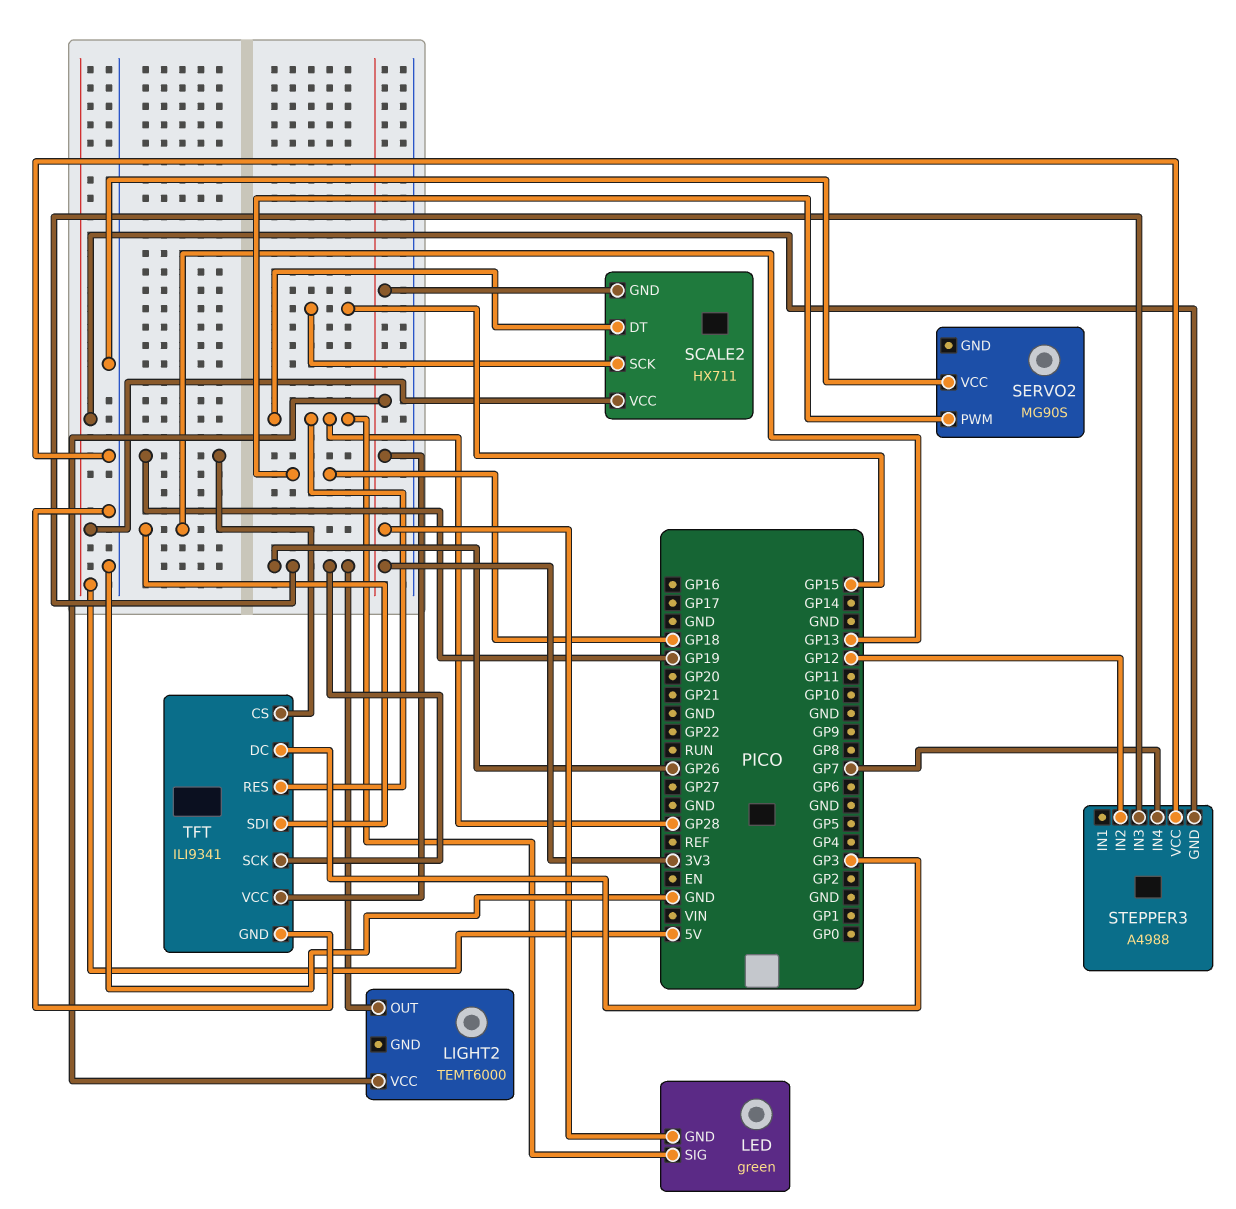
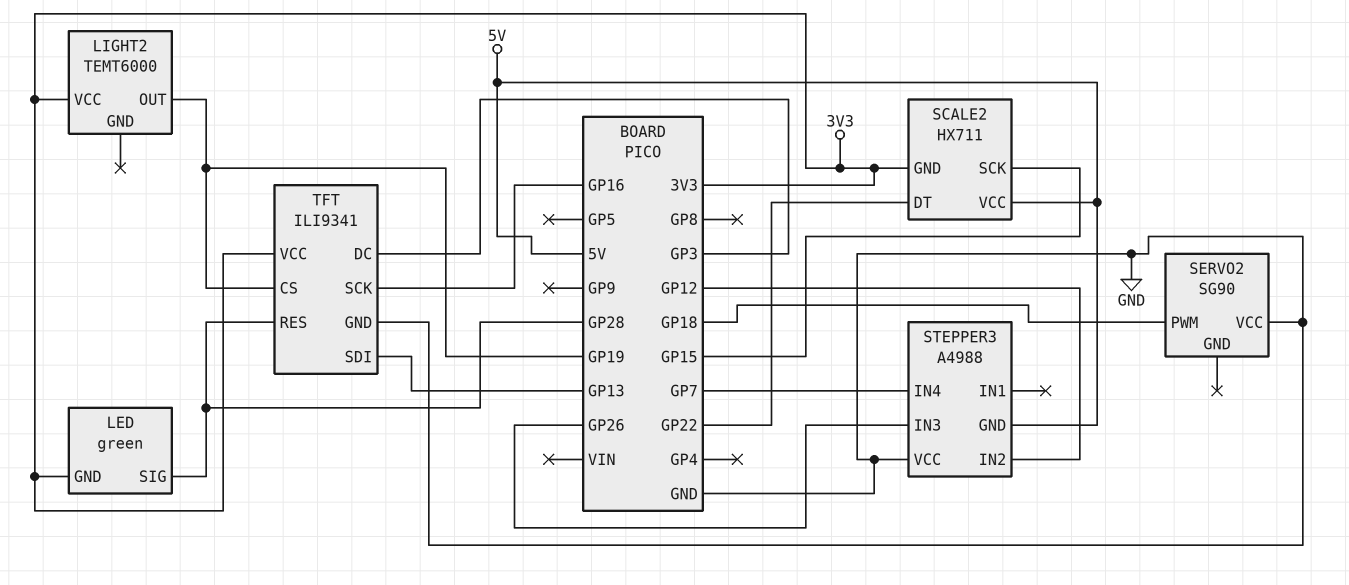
LIGHT2 pin OUT: GP26 -> GP19
SCALE2 pin DT: GP28 -> GP22
SERVO2: MG90S -> SG90
TFT pin SCK: GP26 -> GP16

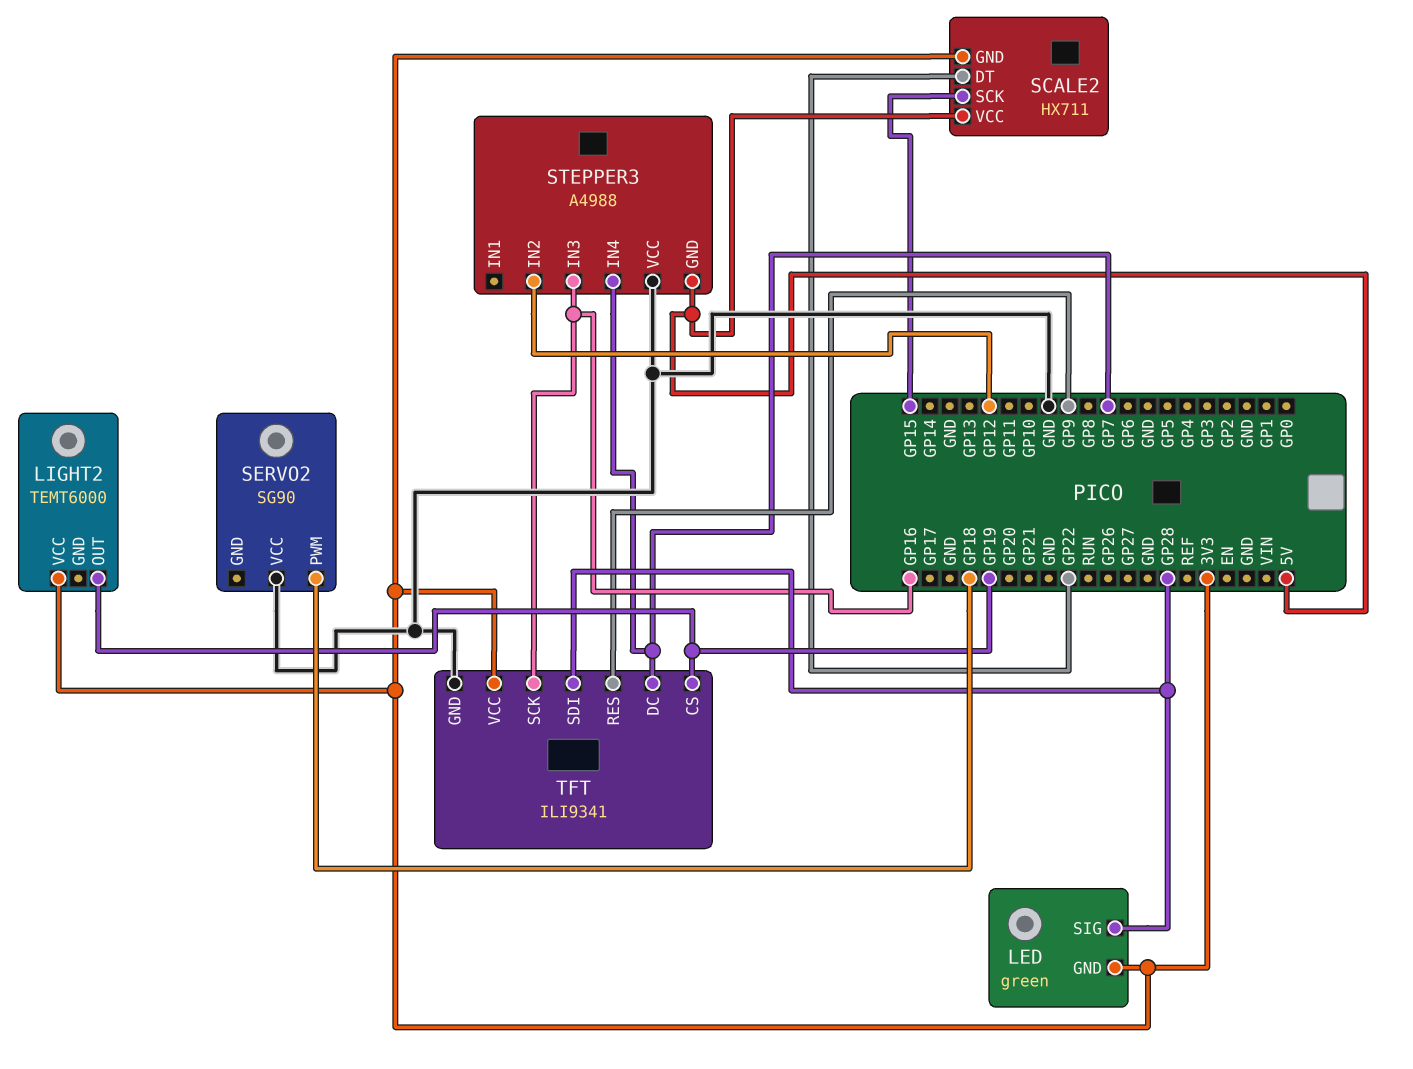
STEPPER3 pin IN3: GP26 -> GP16
TFT pin DC: GP3 -> GP7
TFT pin RES: GP28 -> GP9
TFT pin SDI: GP13 -> GP28

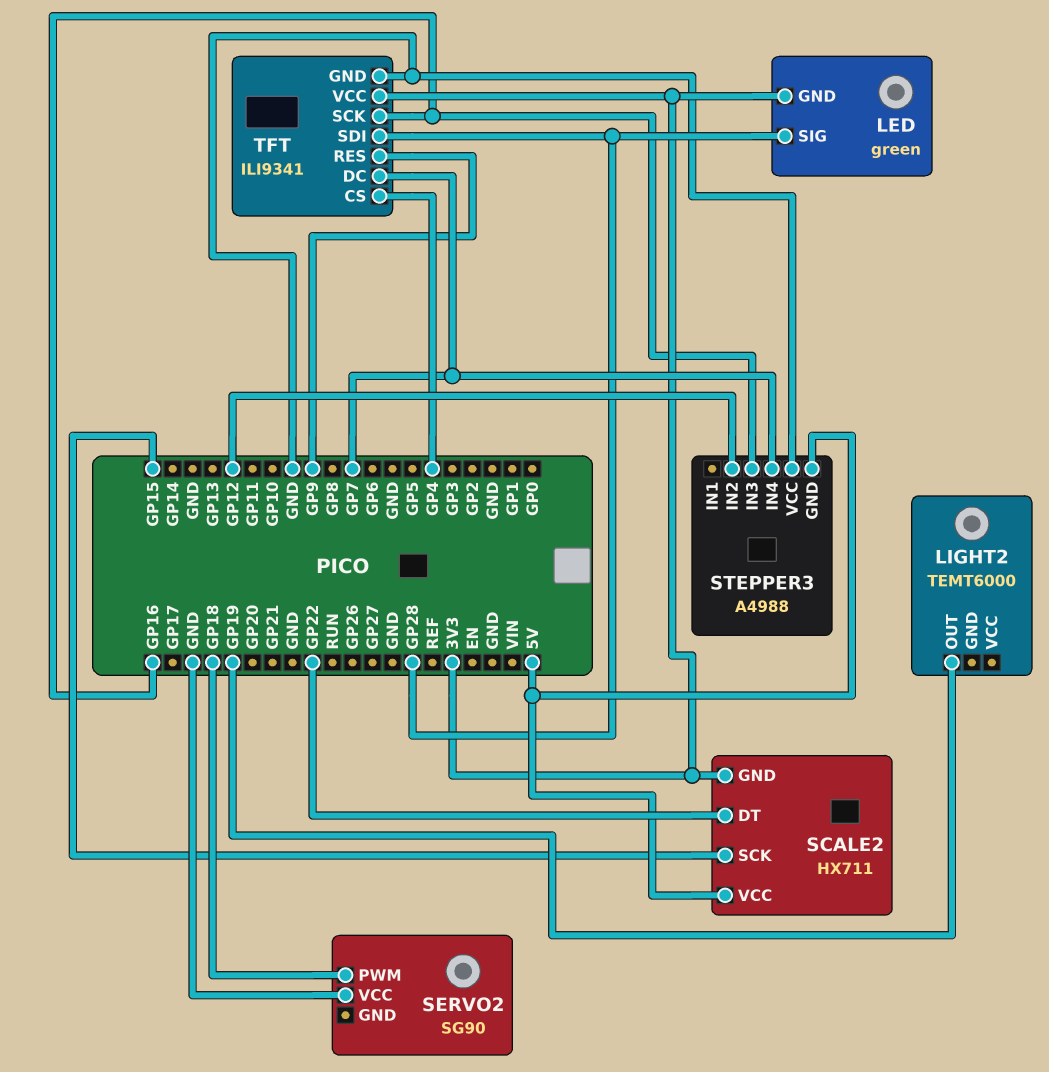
LIGHT2 pin VCC: 3V3 -> none
TFT pin CS: GP19 -> GP4

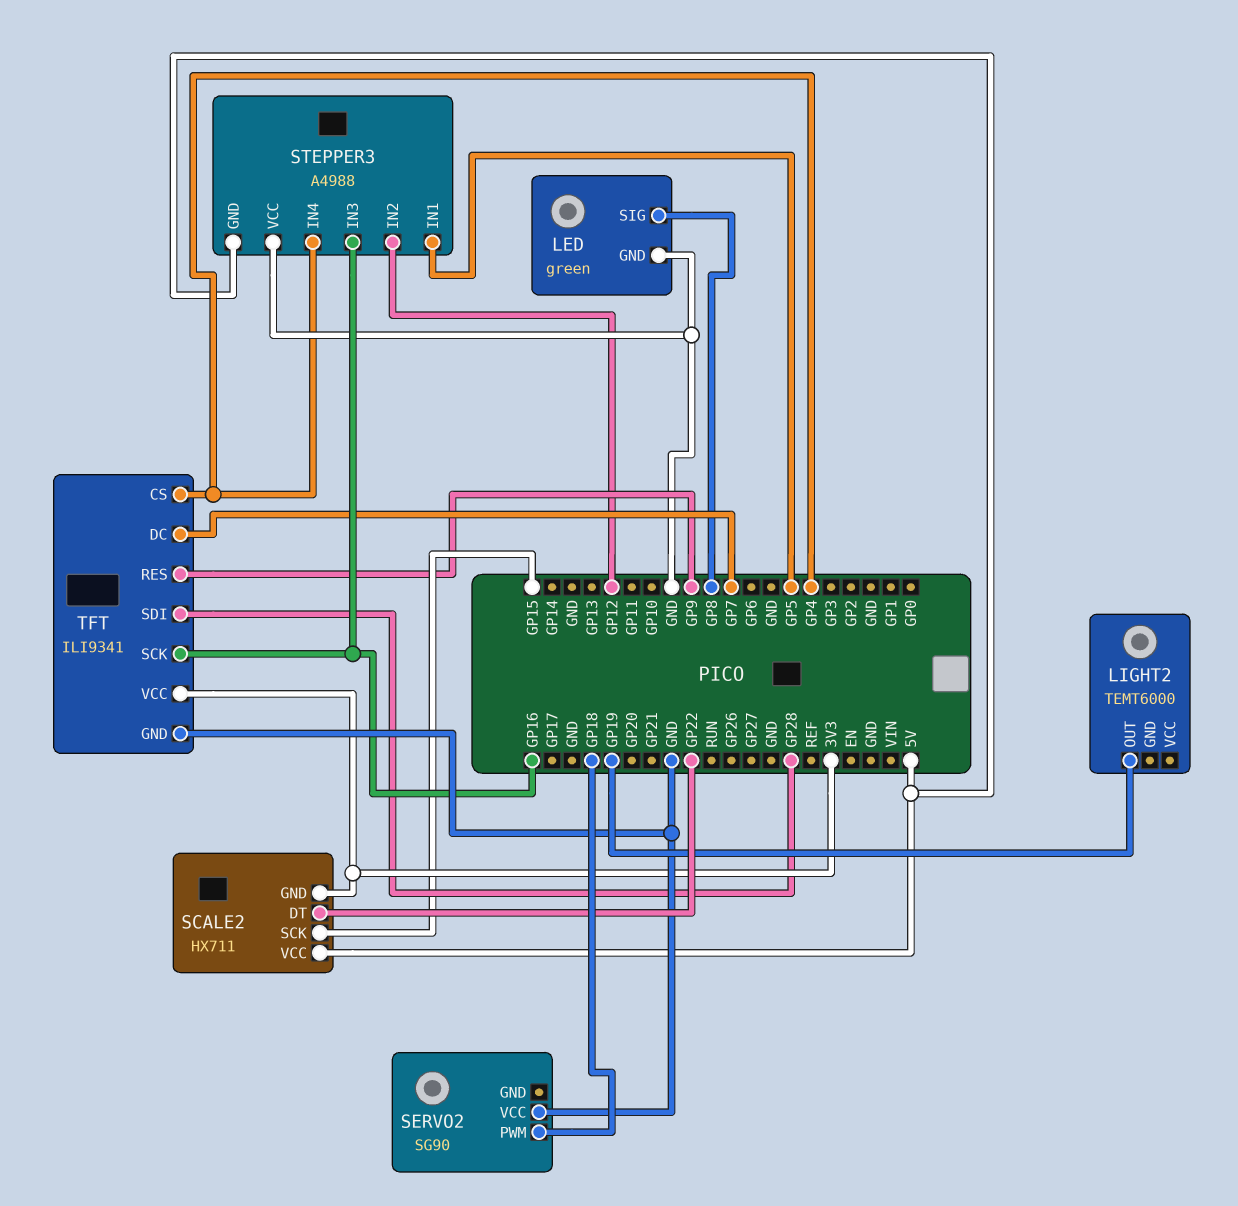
LED pin GND: 3V3 -> GND
LED pin SIG: GP28 -> GP8
STEPPER3 pin IN1: none -> GP5
STEPPER3 pin IN4: GP7 -> GP4

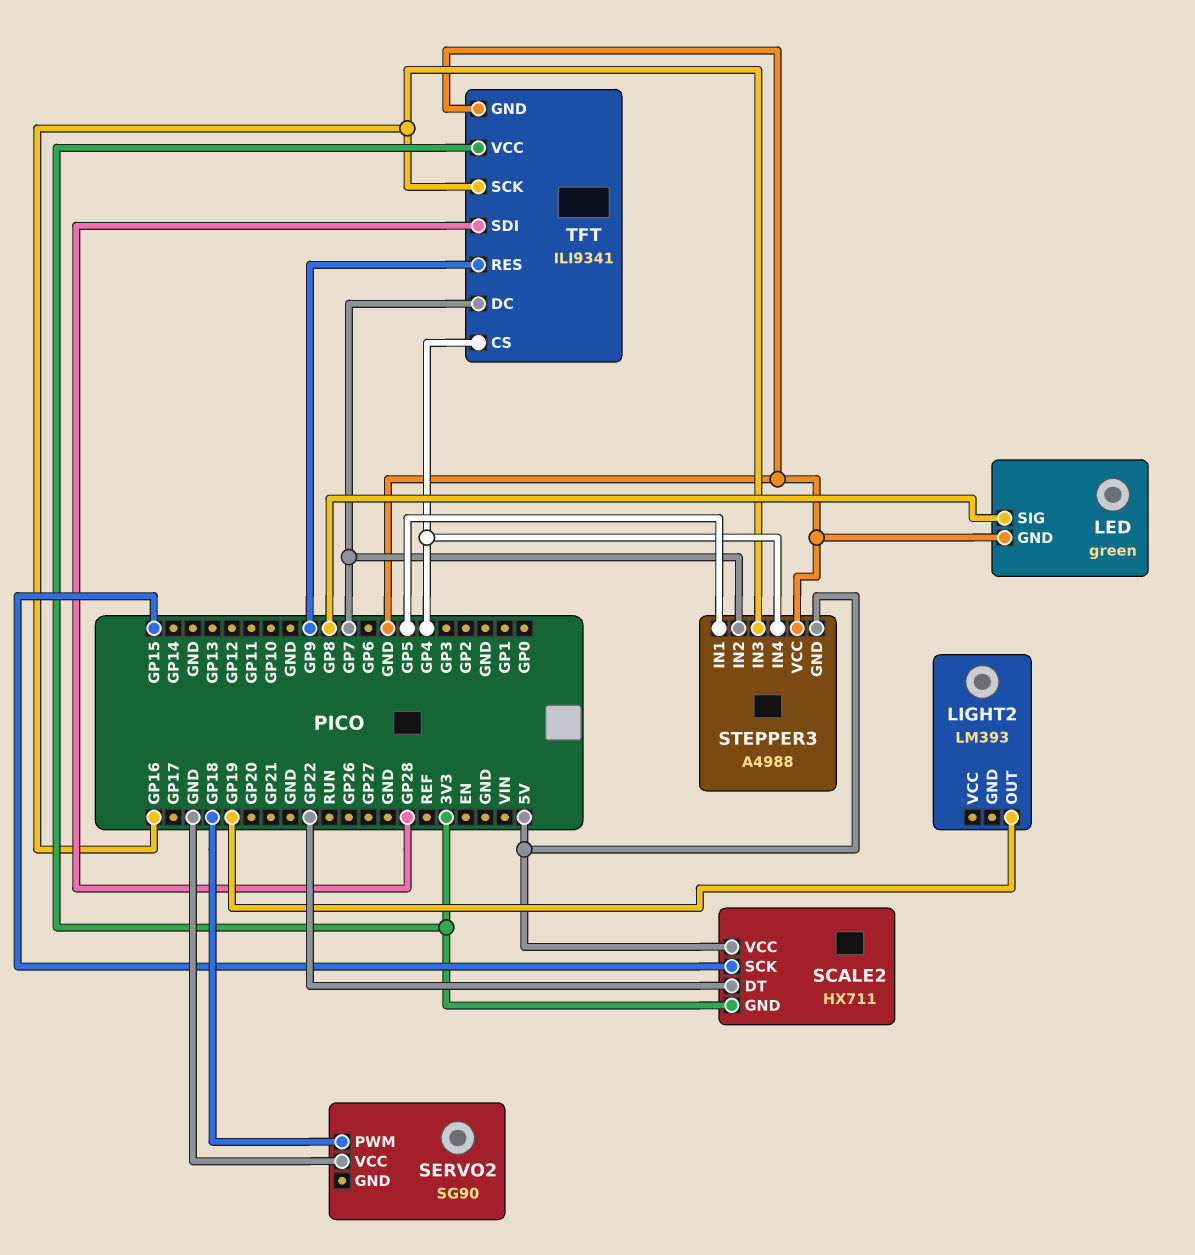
LIGHT2: TEMT6000 -> LM393
STEPPER3 pin IN2: GP12 -> GP7

